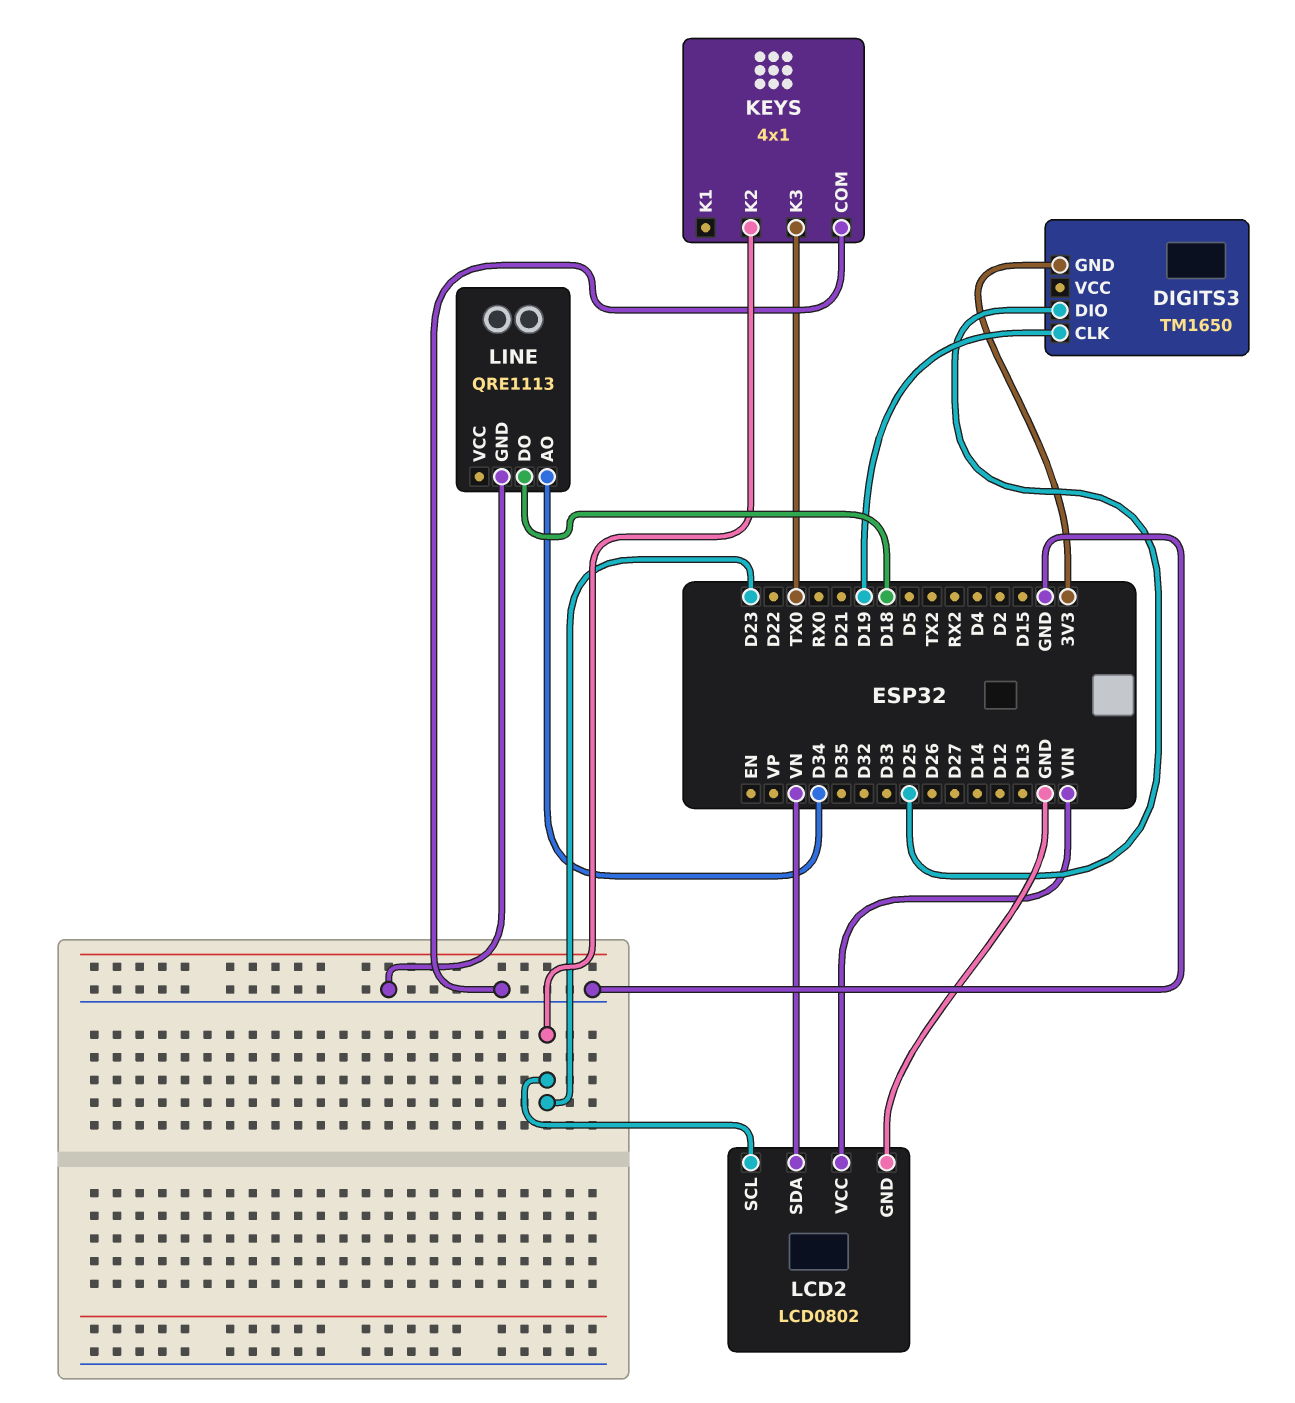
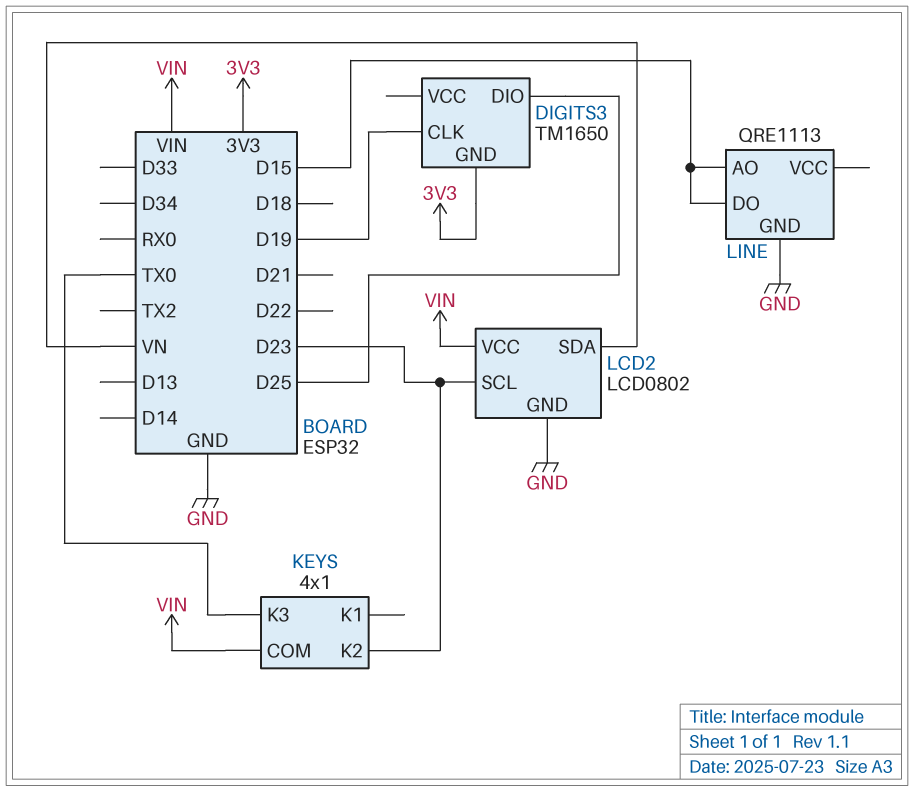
KEYS pin COM: GND -> VIN
LINE pin AO: D34 -> D15
LINE pin DO: D18 -> D15

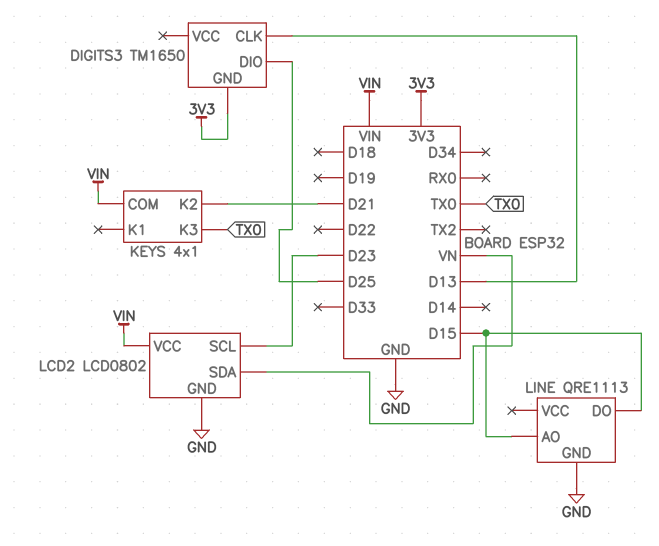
DIGITS3 pin CLK: D19 -> D13
KEYS pin K2: D23 -> D21

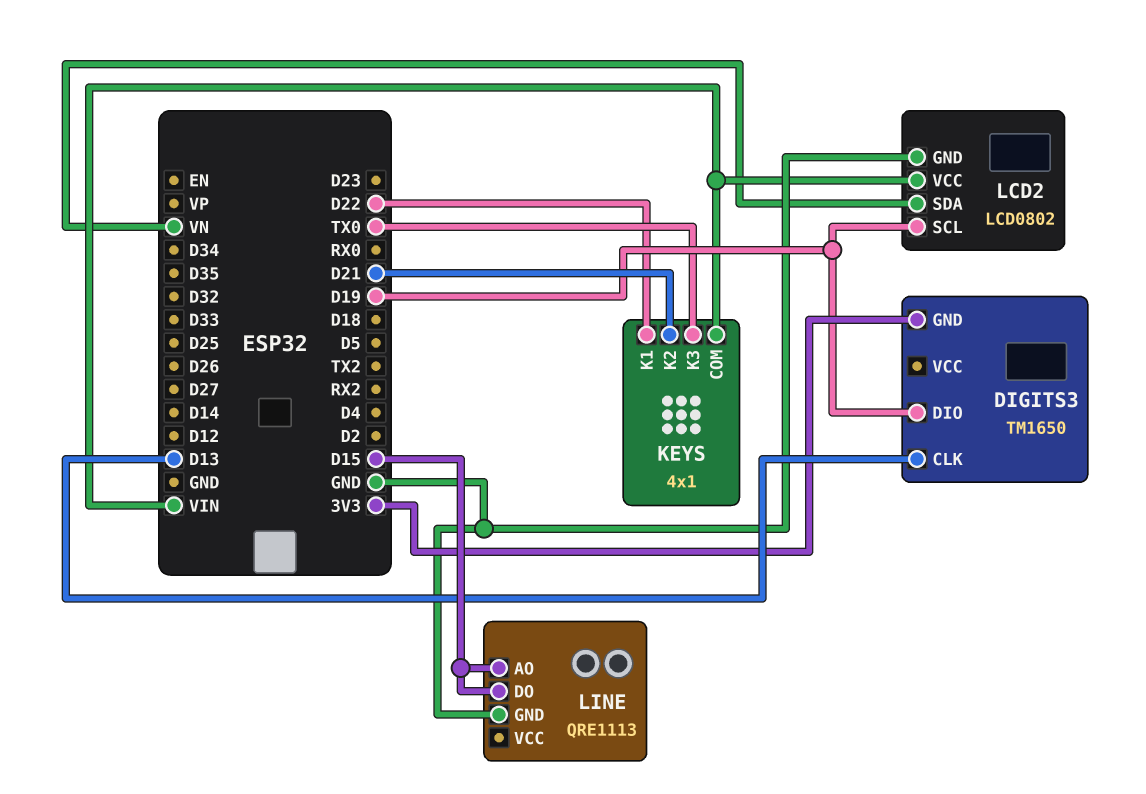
DIGITS3 pin DIO: D25 -> D19
KEYS pin K1: none -> D22
LCD2 pin SCL: D23 -> D19

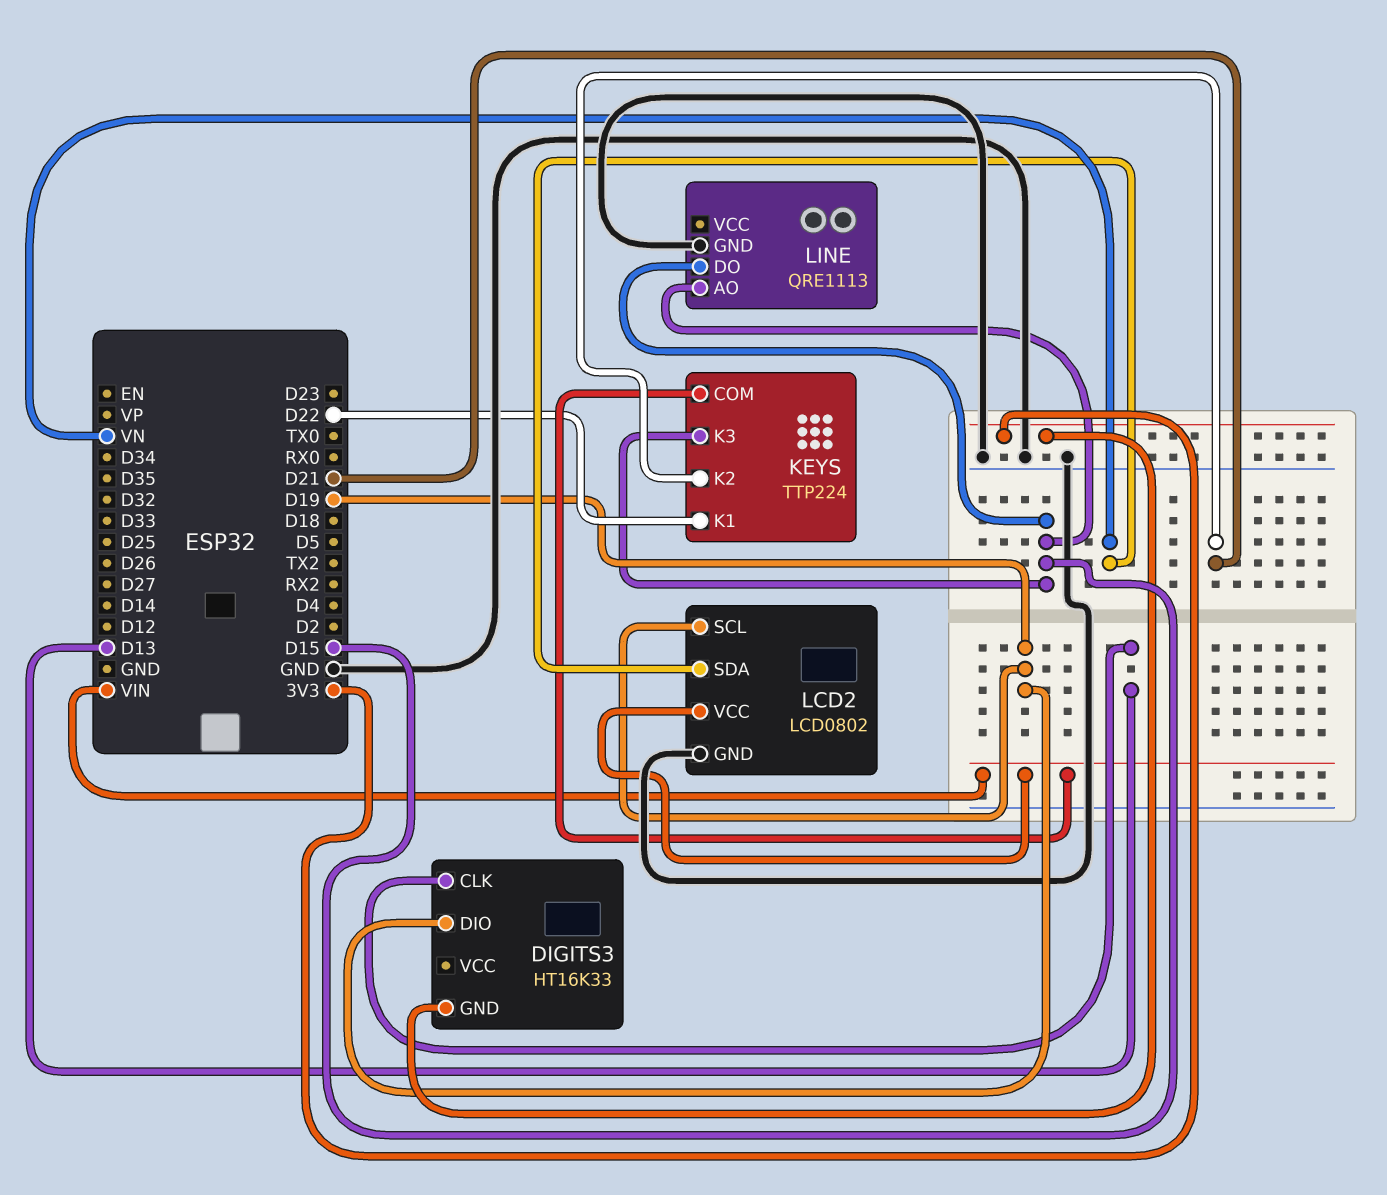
DIGITS3: TM1650 -> HT16K33
KEYS: 4x1 -> TTP224
KEYS pin K3: TX0 -> D15

